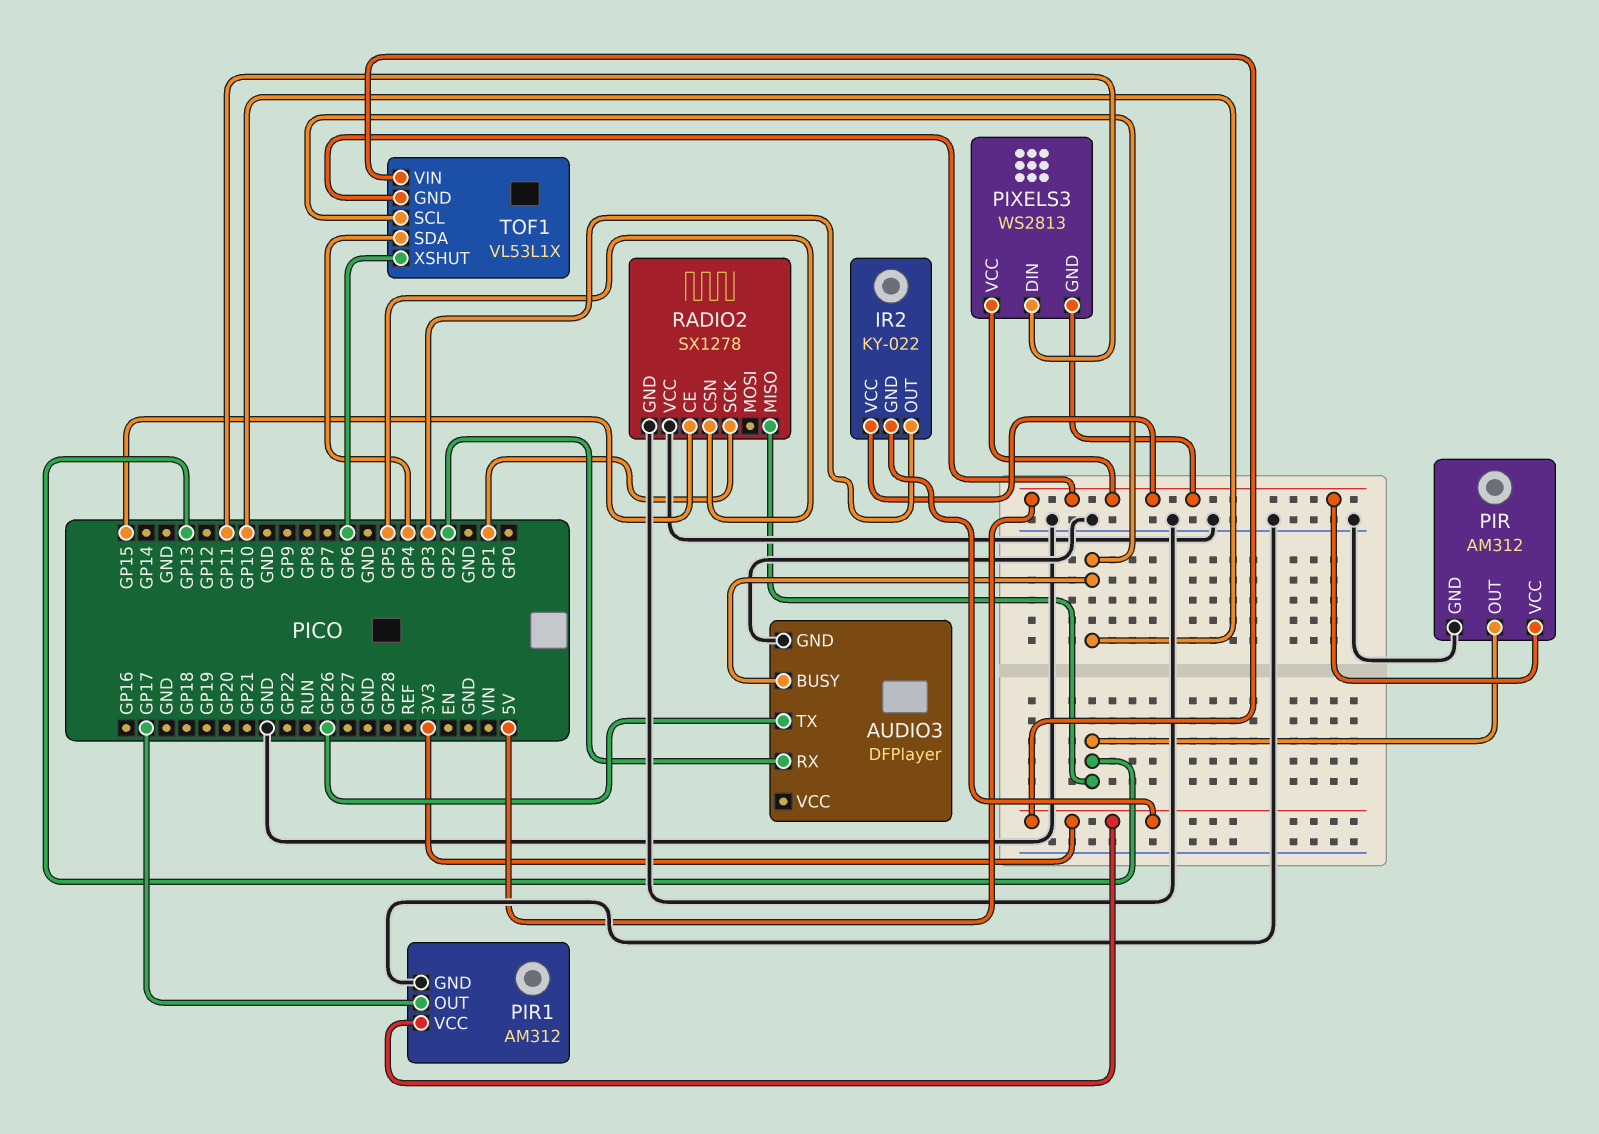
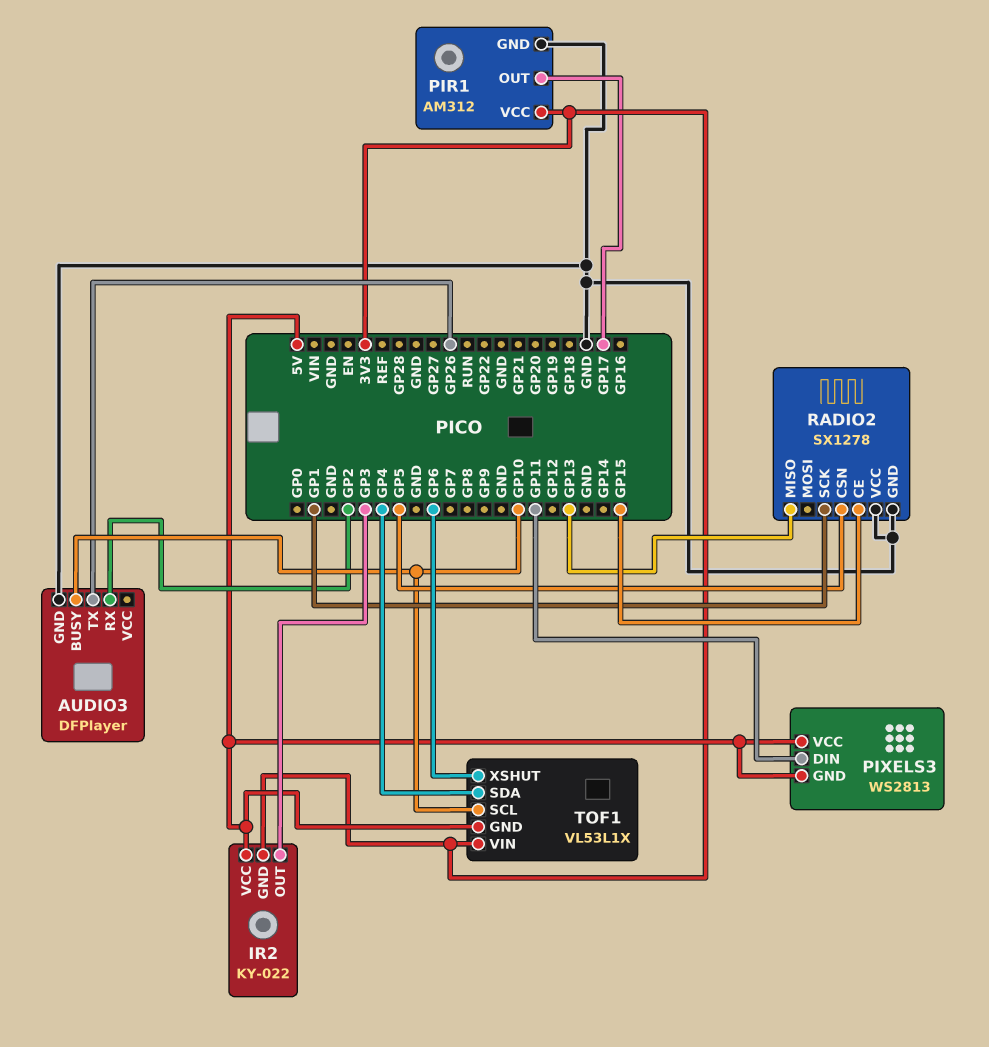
PIR: AM312 -> none
PIR pin GND: GND -> none
PIR pin OUT: GP13 -> none
PIR pin VCC: 5V -> none

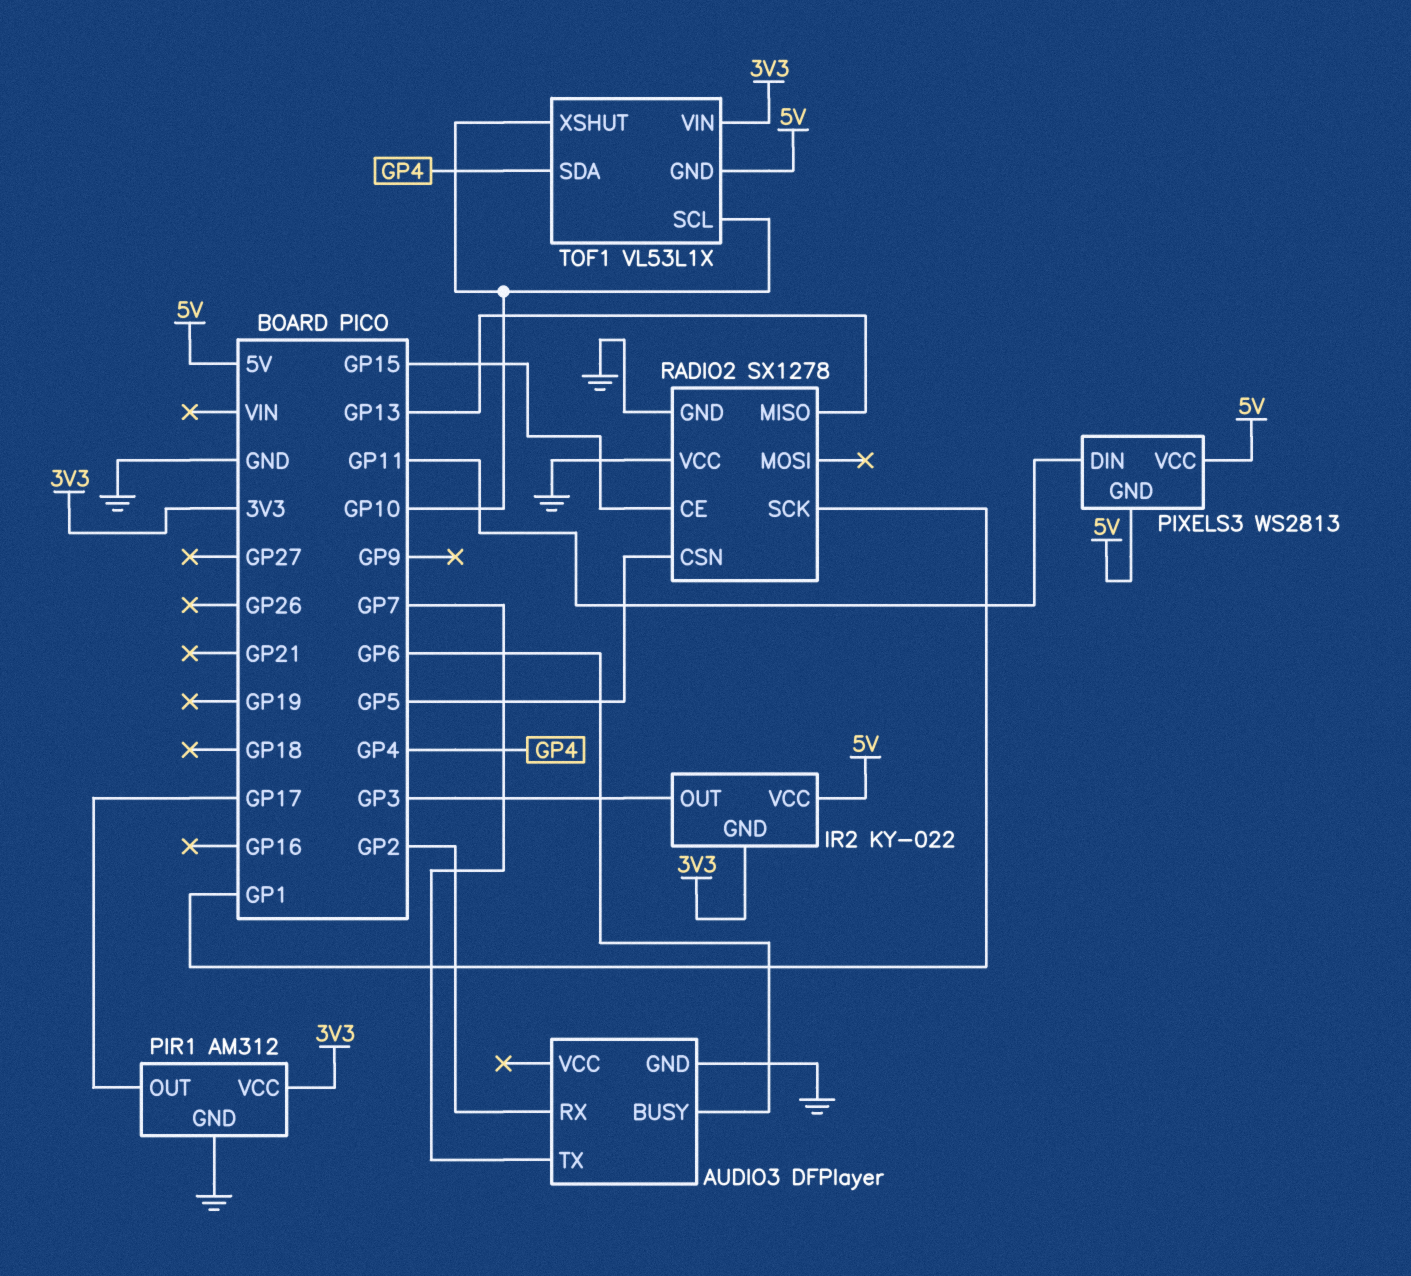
AUDIO3 pin BUSY: GP10 -> GP6
AUDIO3 pin TX: GP26 -> GP7
TOF1 pin XSHUT: GP6 -> GP10

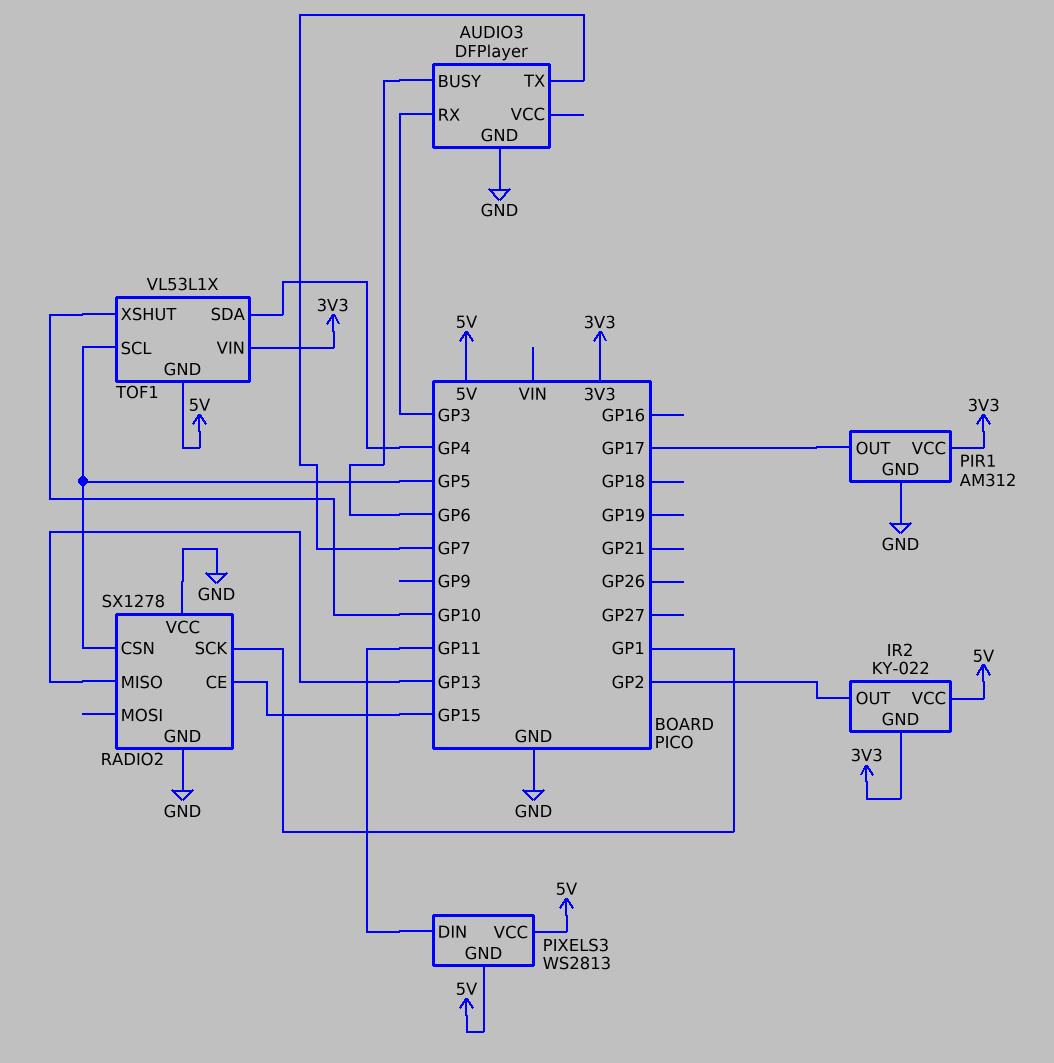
AUDIO3 pin RX: GP2 -> GP3
IR2 pin OUT: GP3 -> GP2
TOF1 pin SCL: GP10 -> GP5

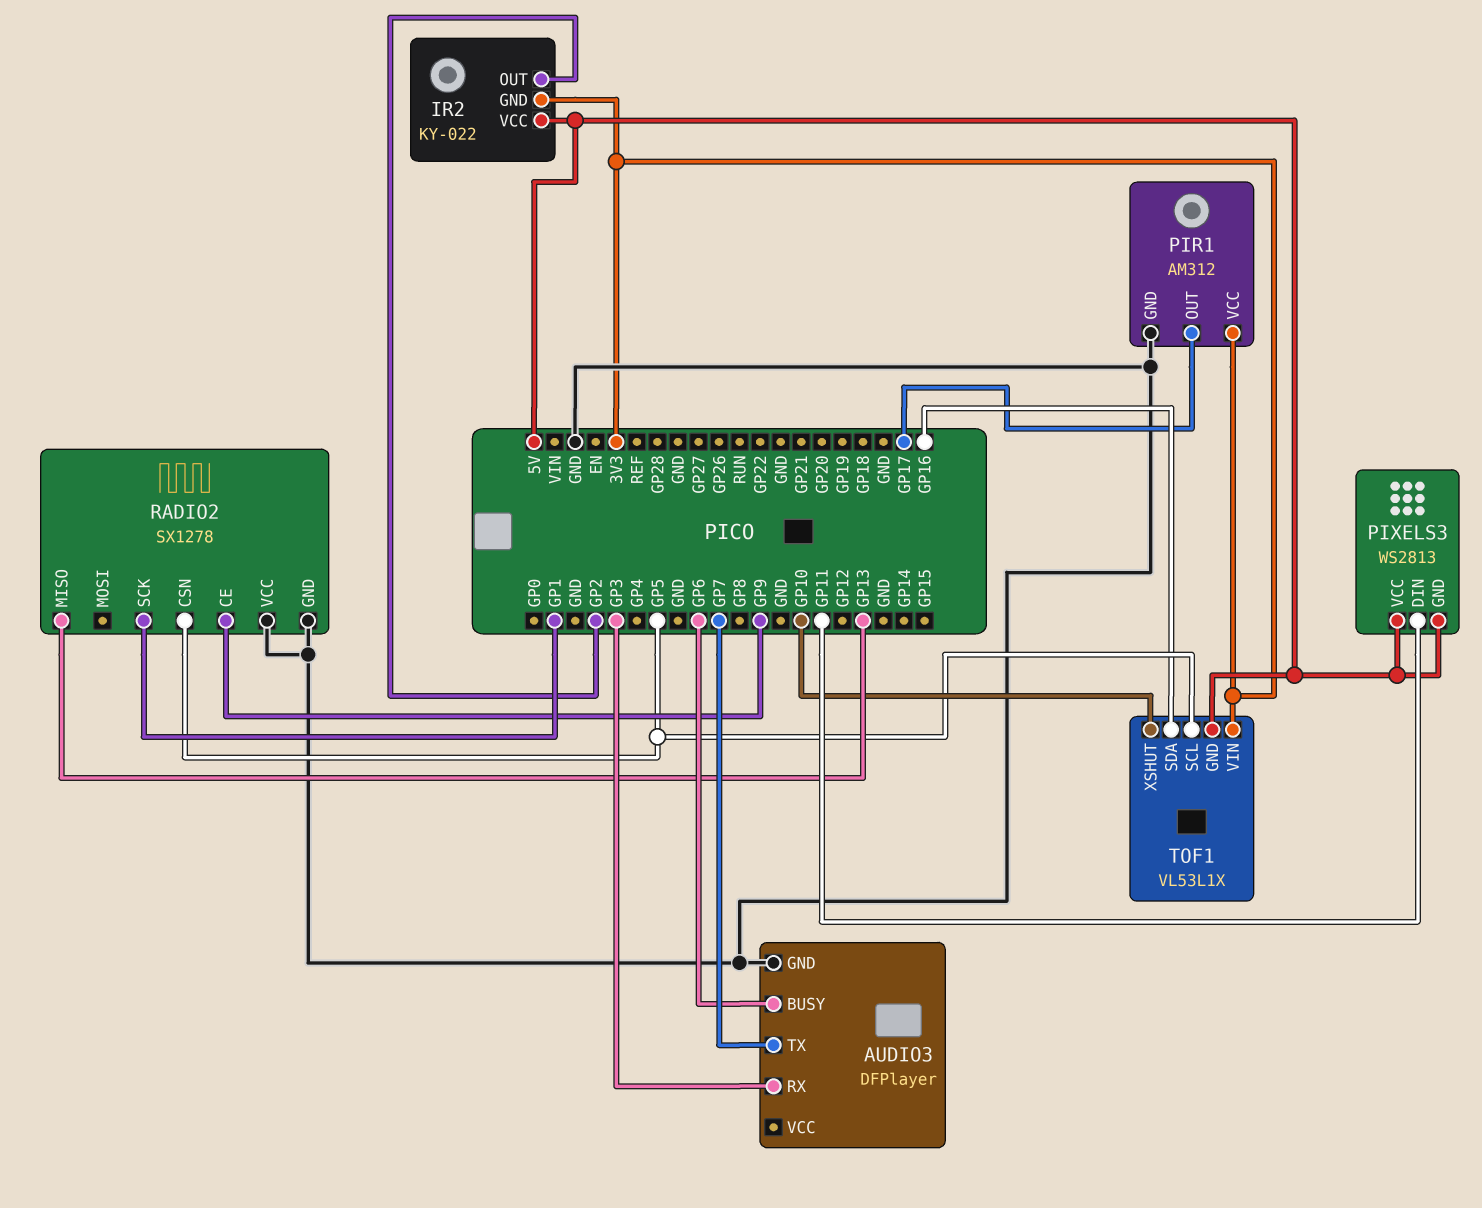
RADIO2 pin CE: GP15 -> GP9
TOF1 pin SDA: GP4 -> GP16

